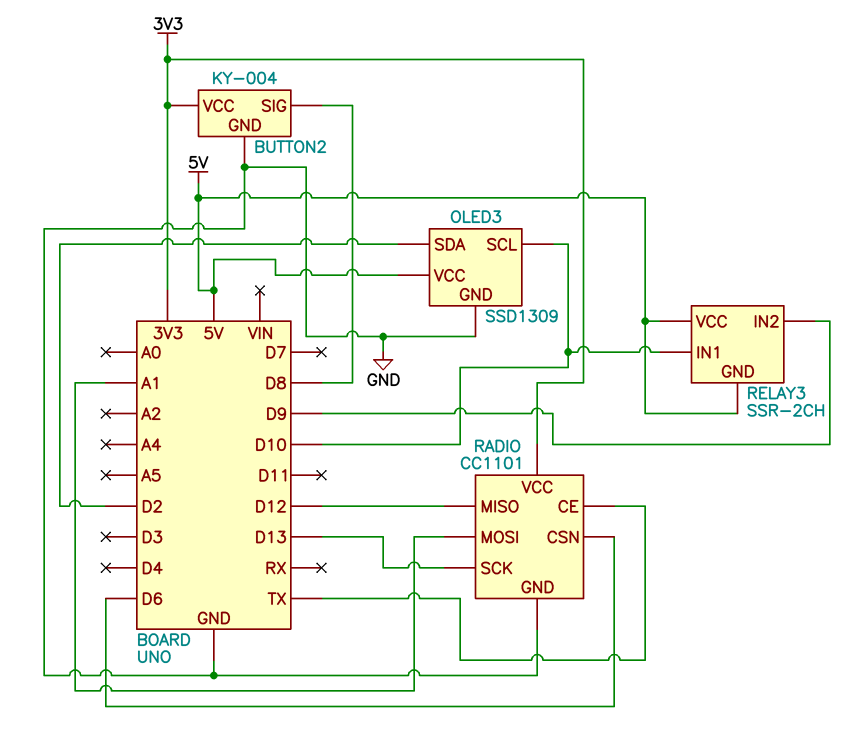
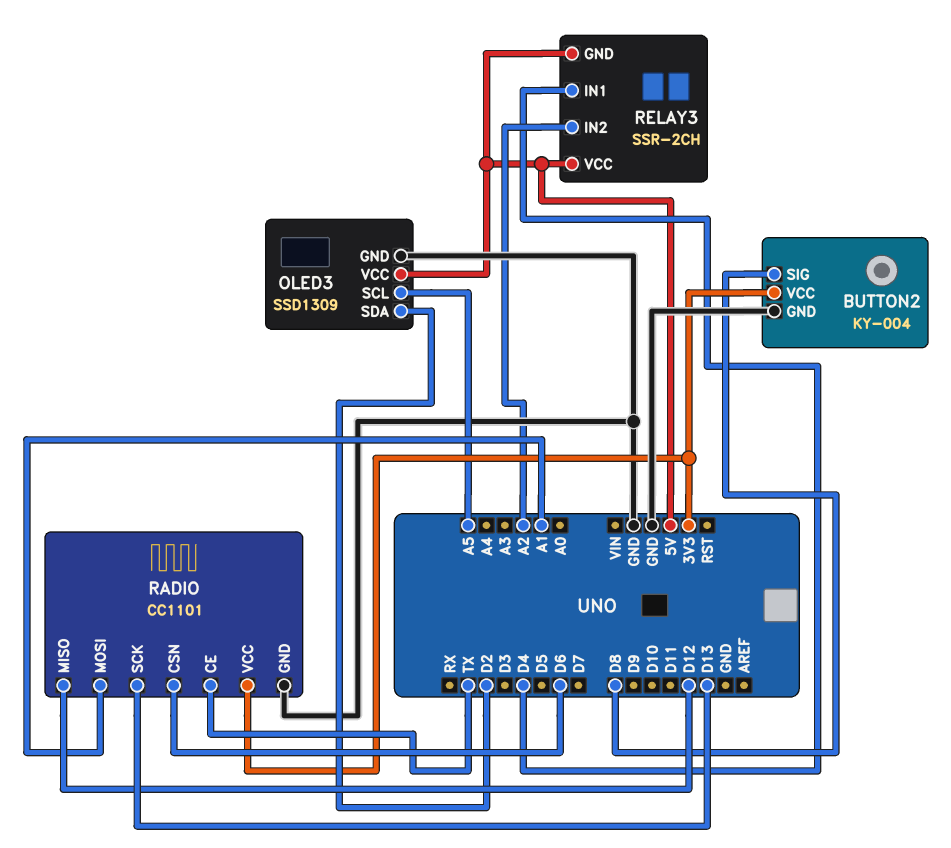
OLED3 pin SCL: D10 -> A5
RELAY3 pin IN1: D10 -> D4
RELAY3 pin IN2: D9 -> A2

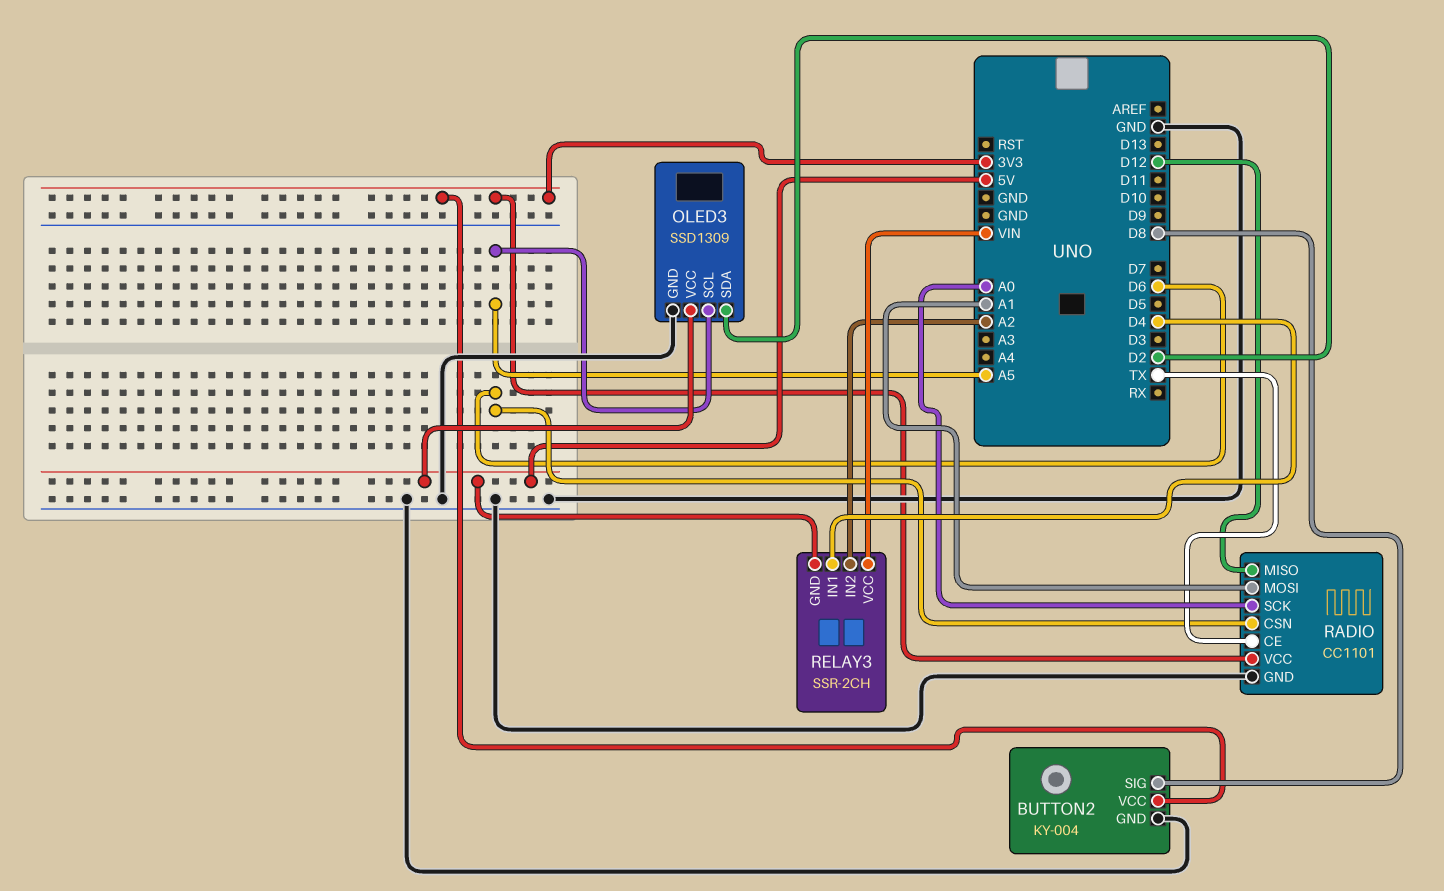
RADIO pin SCK: D13 -> A0
RELAY3 pin VCC: 5V -> VIN

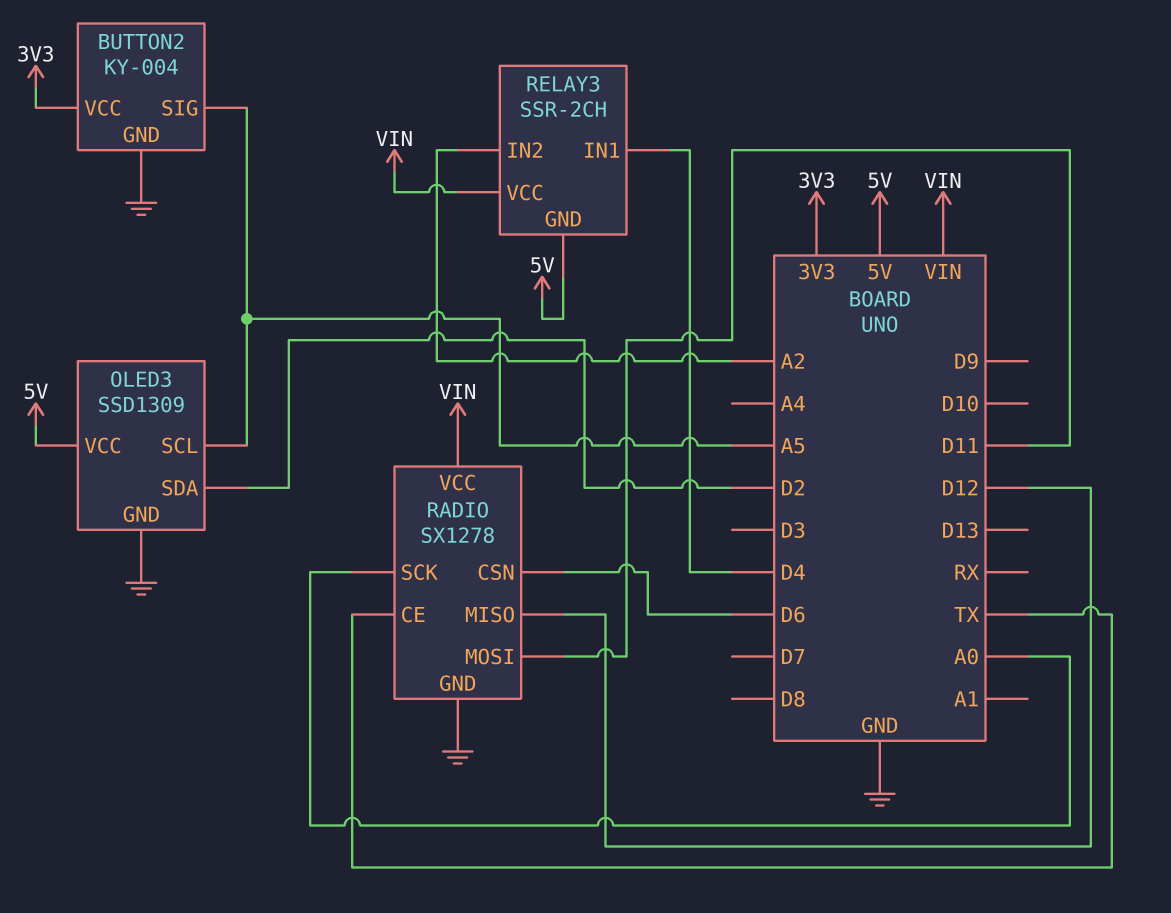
BUTTON2 pin SIG: D8 -> A5
RADIO: CC1101 -> SX1278
RADIO pin MOSI: A1 -> D11
RADIO pin VCC: 3V3 -> VIN

